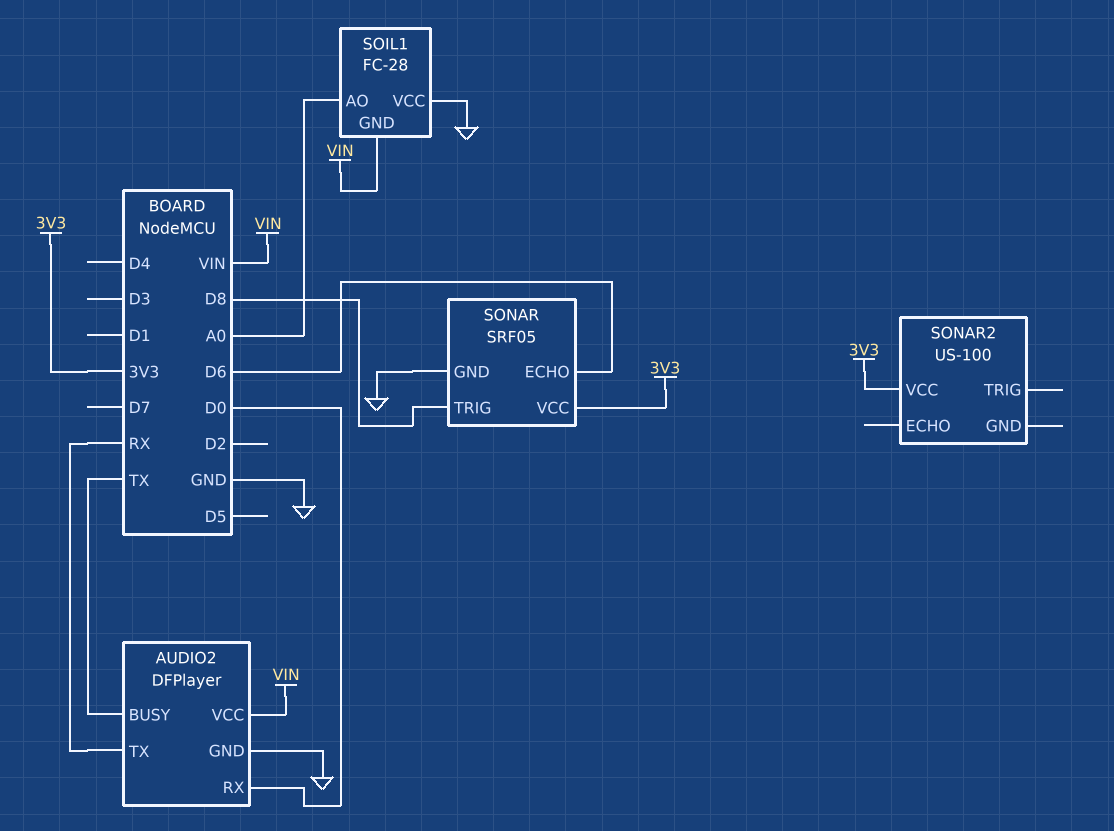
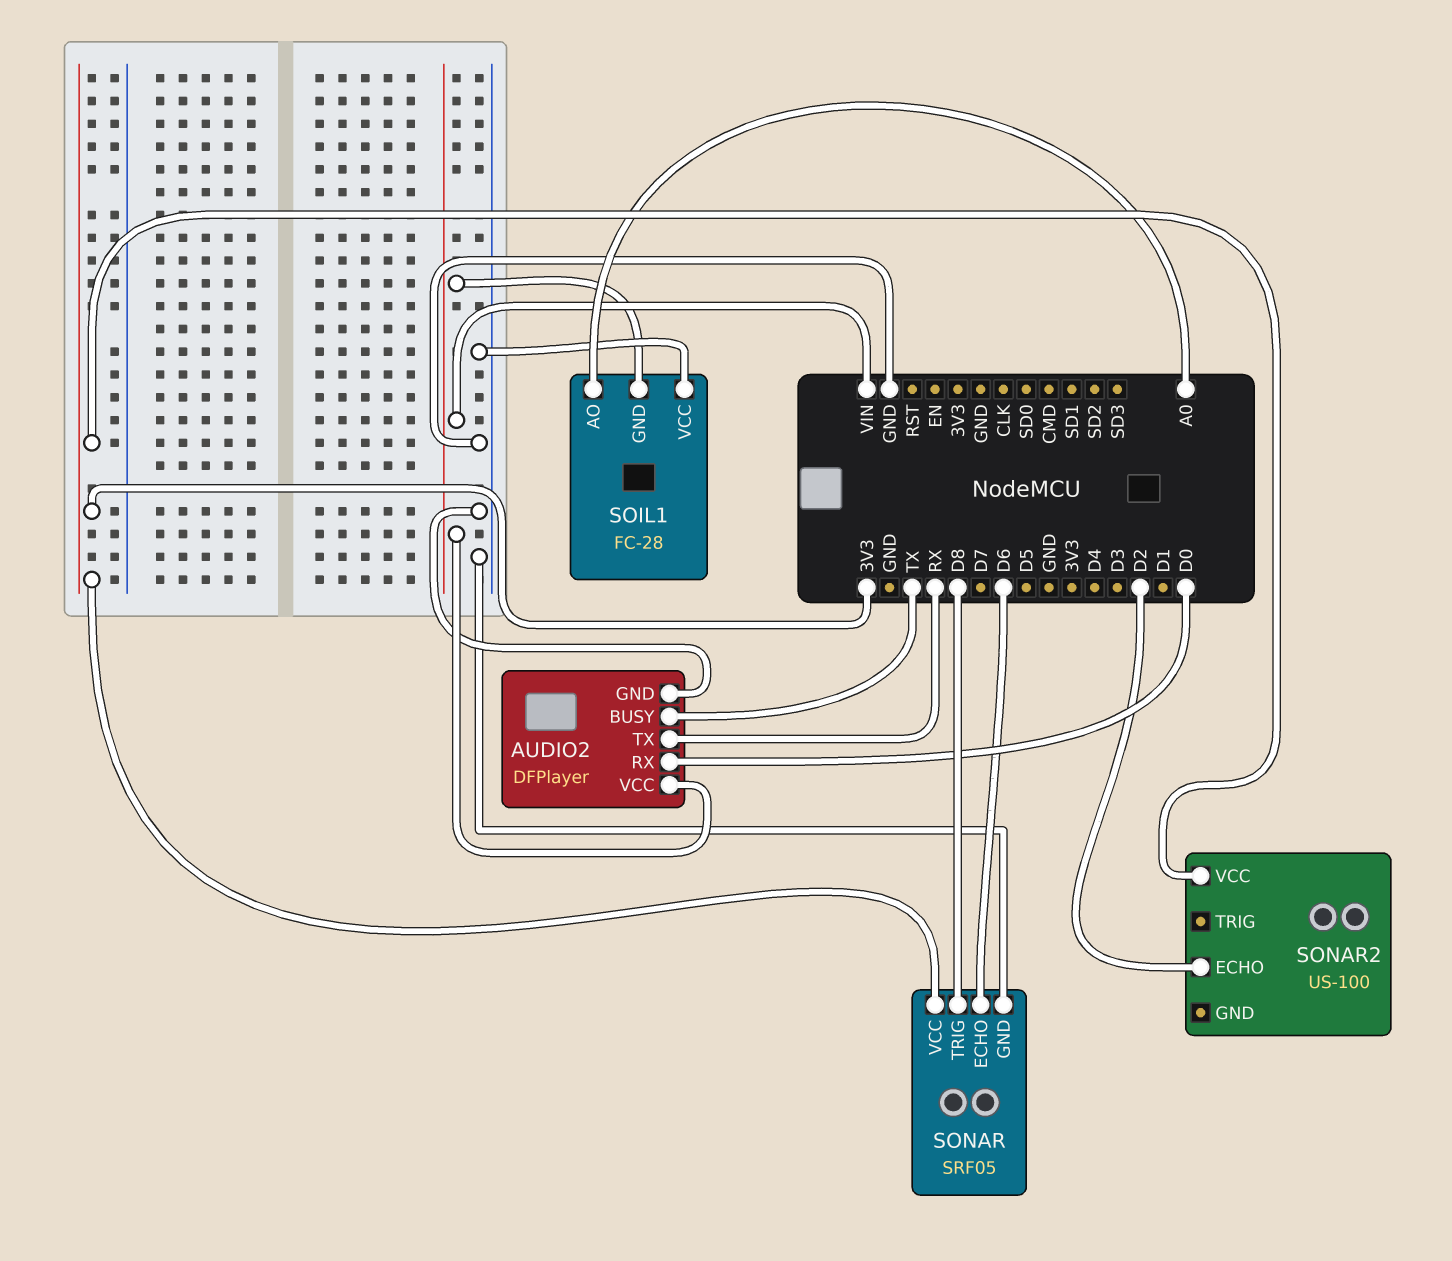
SONAR2 pin ECHO: none -> D2

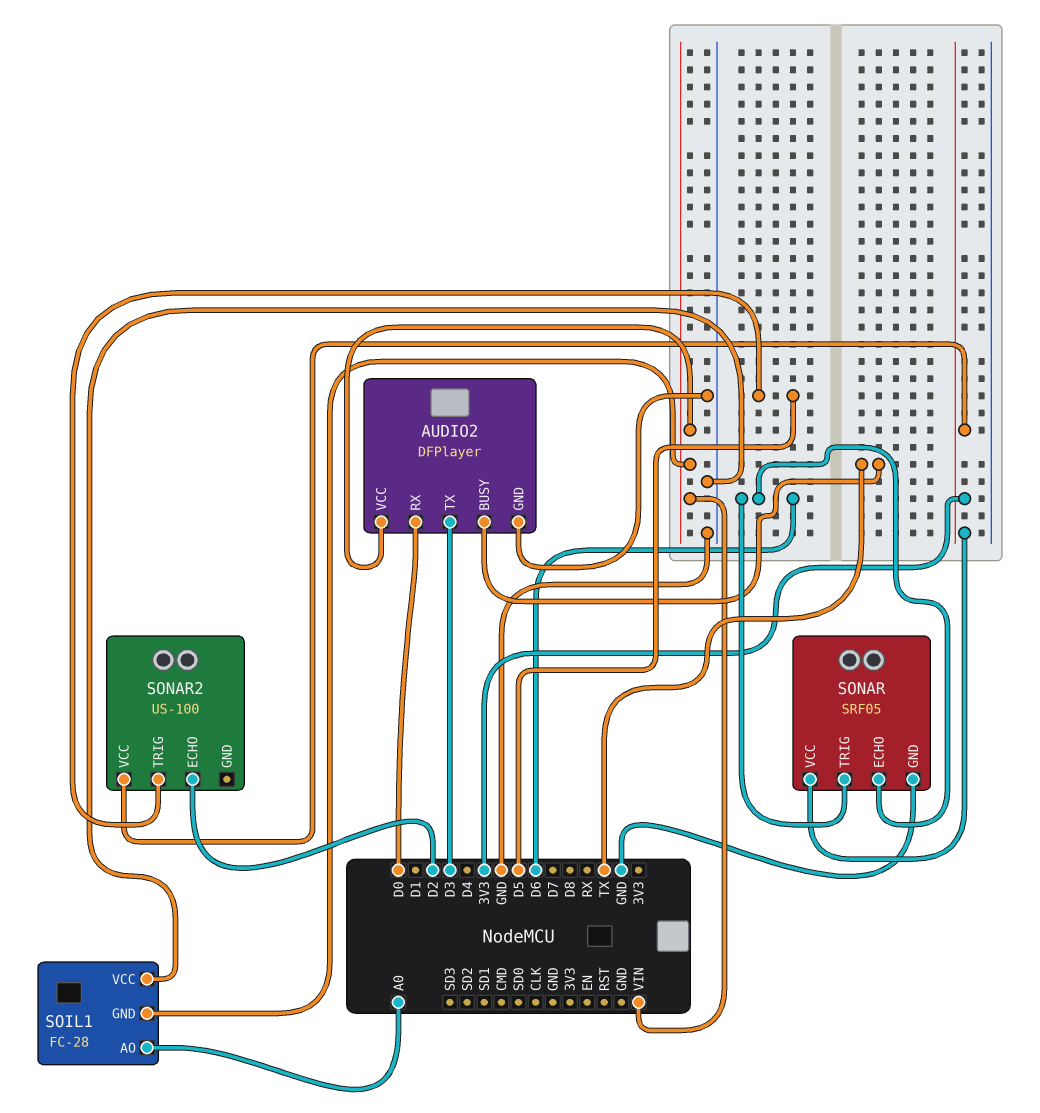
AUDIO2 pin TX: RX -> D3
SONAR pin TRIG: D8 -> D6
SONAR2 pin TRIG: none -> D5

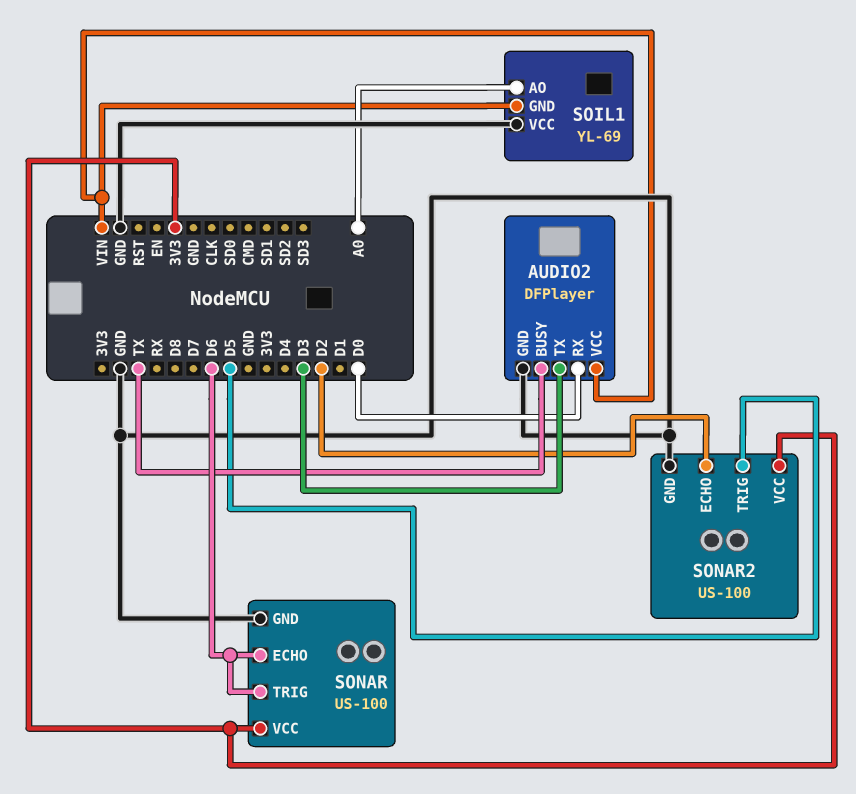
SOIL1: FC-28 -> YL-69
SONAR: SRF05 -> US-100
SONAR2 pin GND: none -> GND

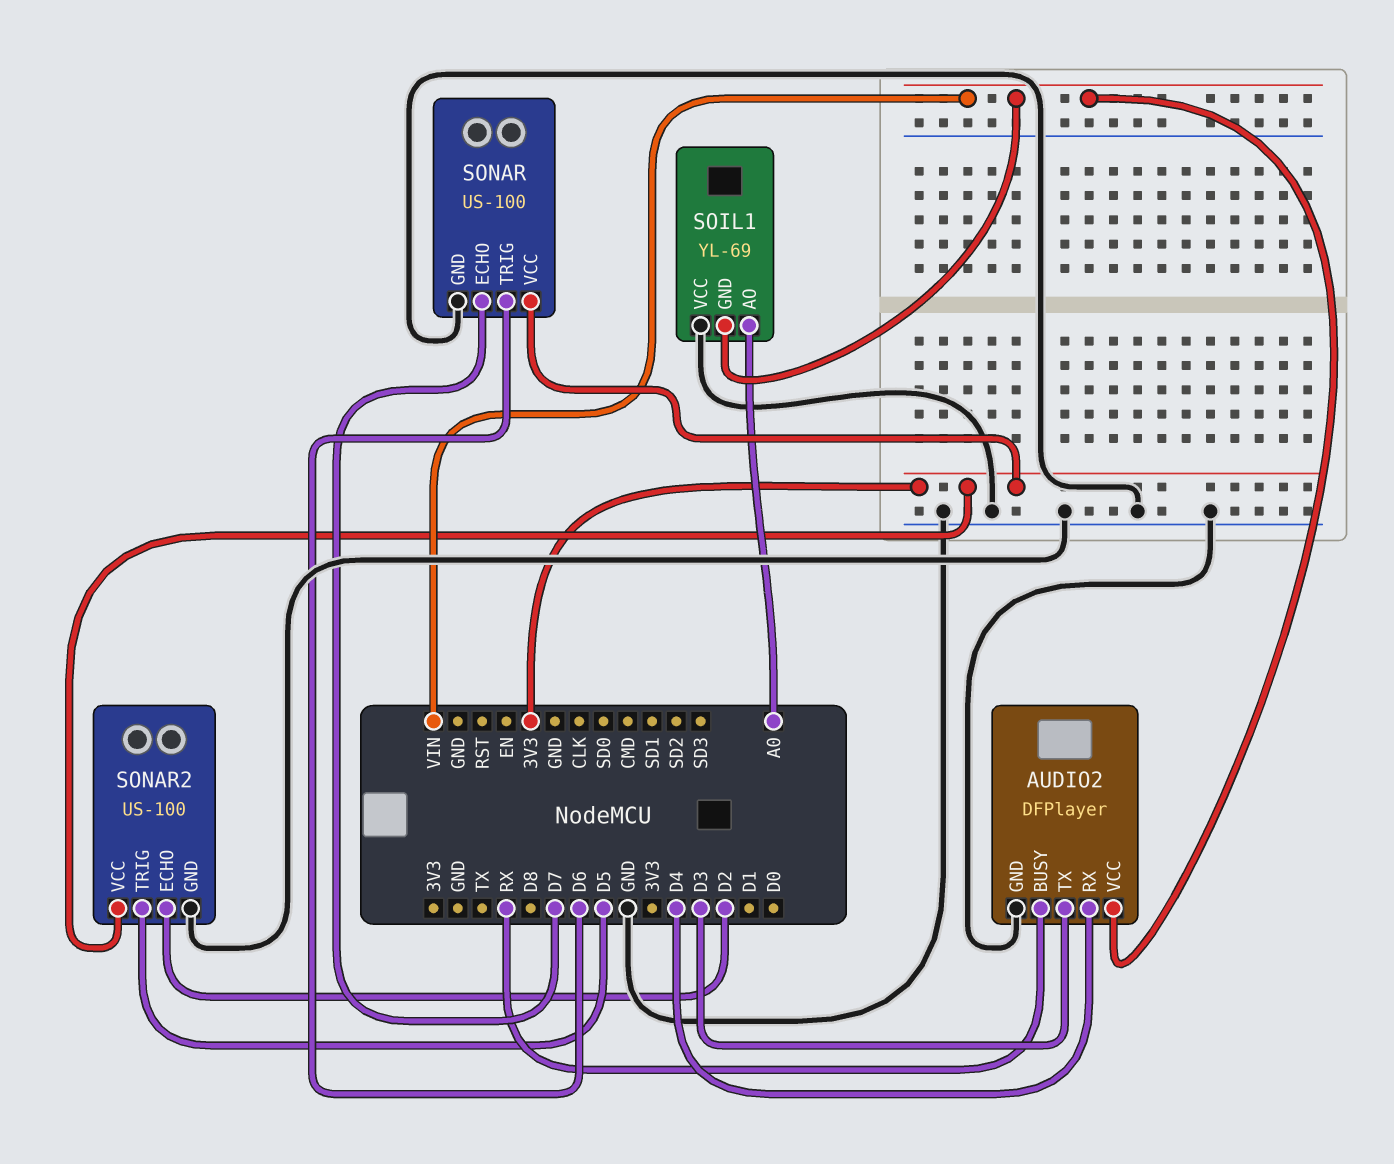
AUDIO2 pin BUSY: TX -> RX
AUDIO2 pin RX: D0 -> D4
SONAR pin ECHO: D6 -> D7

